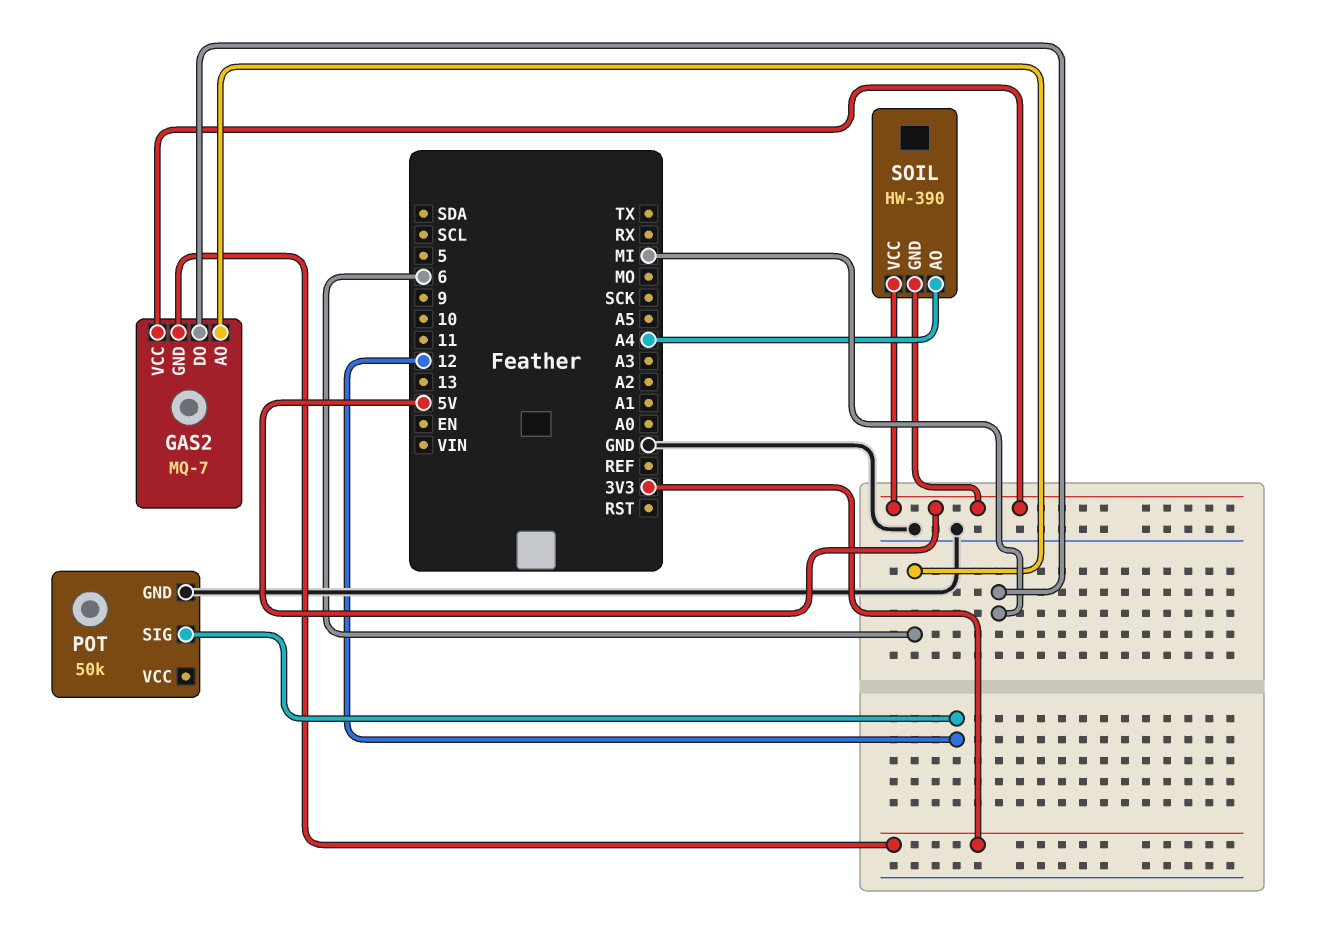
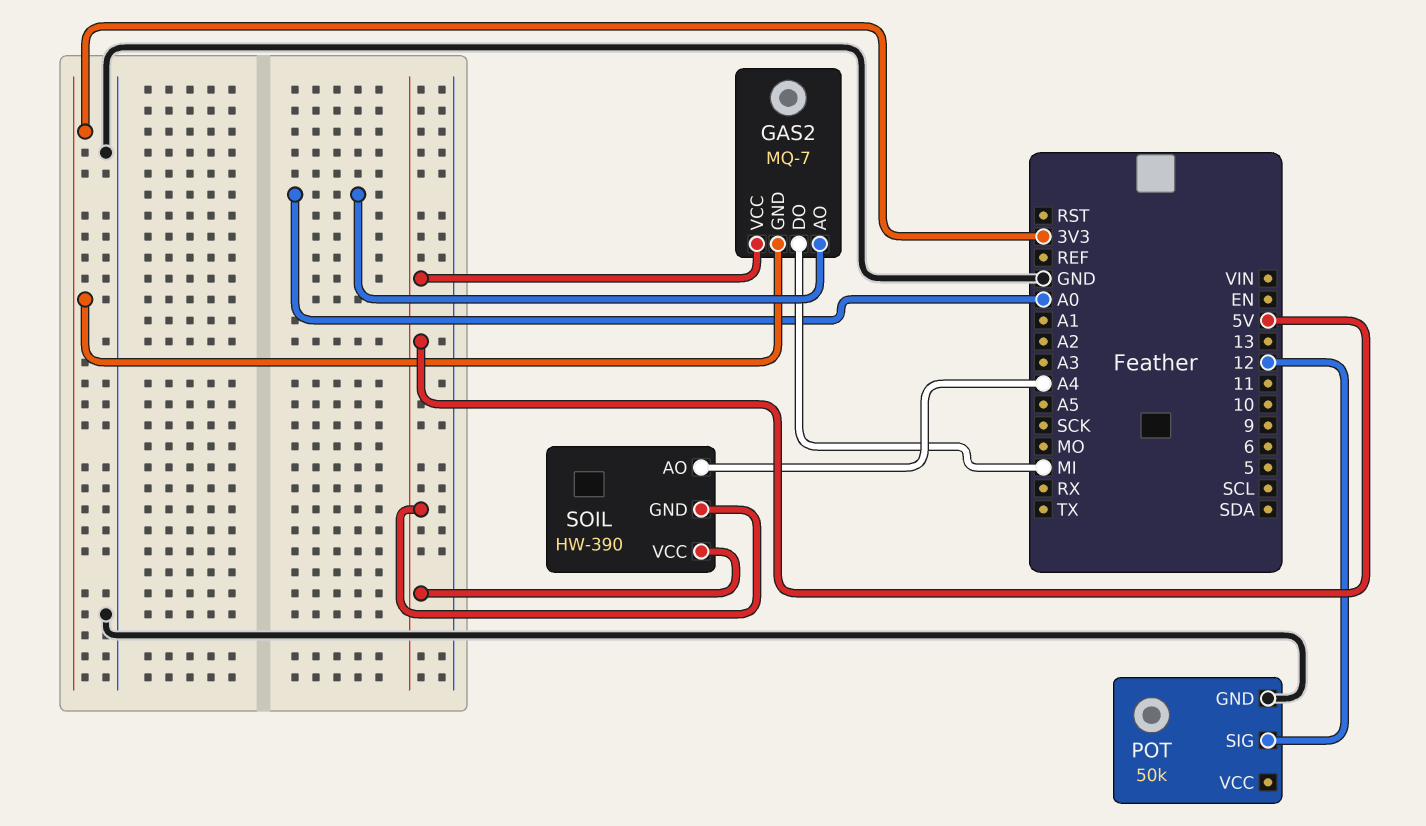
GAS2 pin AO: 6 -> A0

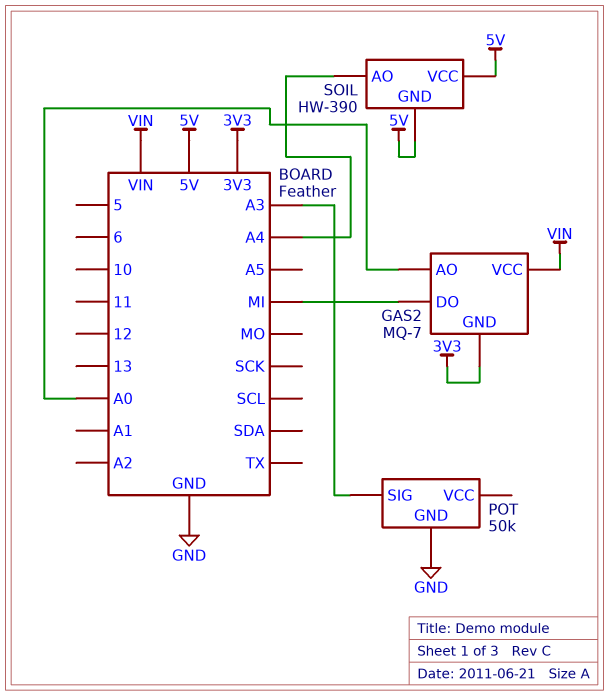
GAS2 pin VCC: 5V -> VIN
POT pin SIG: 12 -> A3

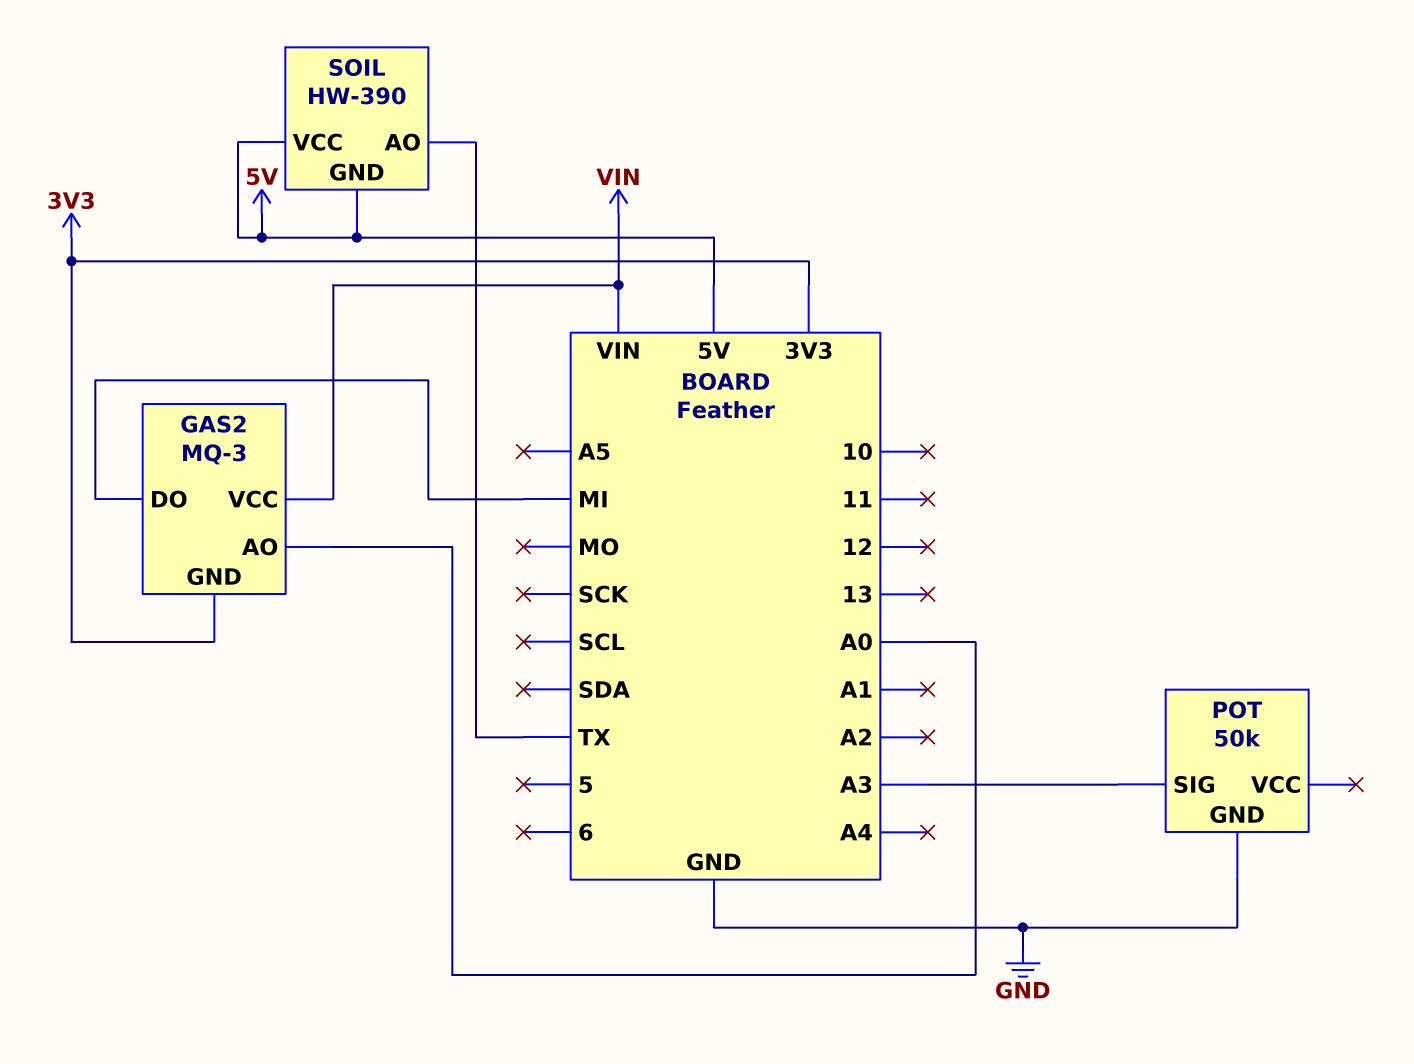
GAS2: MQ-7 -> MQ-3
SOIL pin AO: A4 -> TX

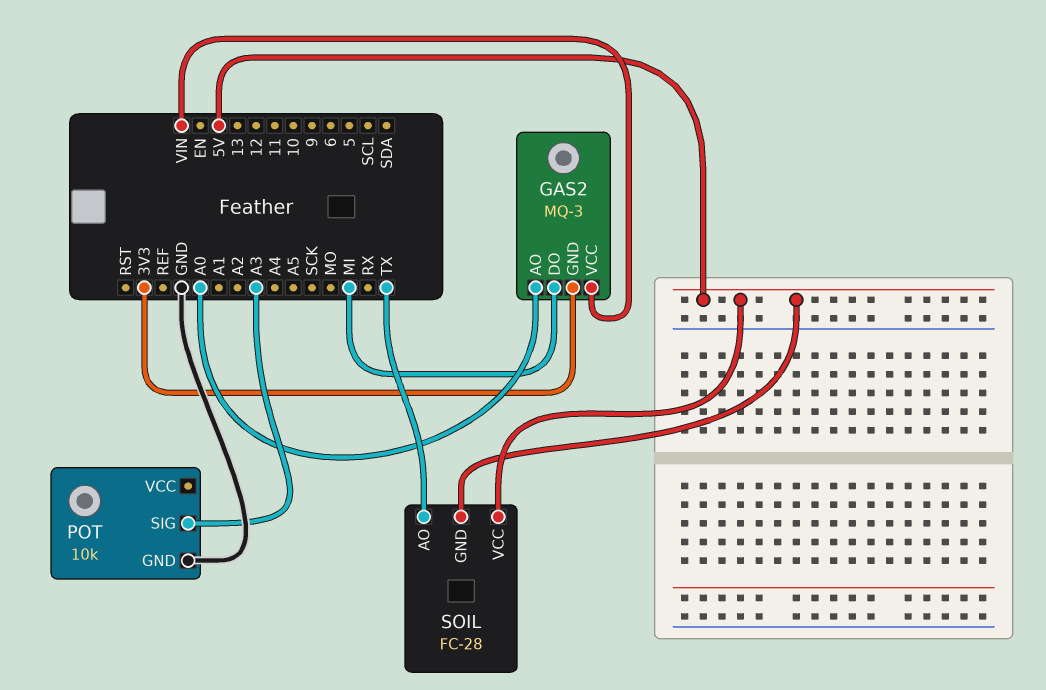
POT: 50k -> 10k
SOIL: HW-390 -> FC-28

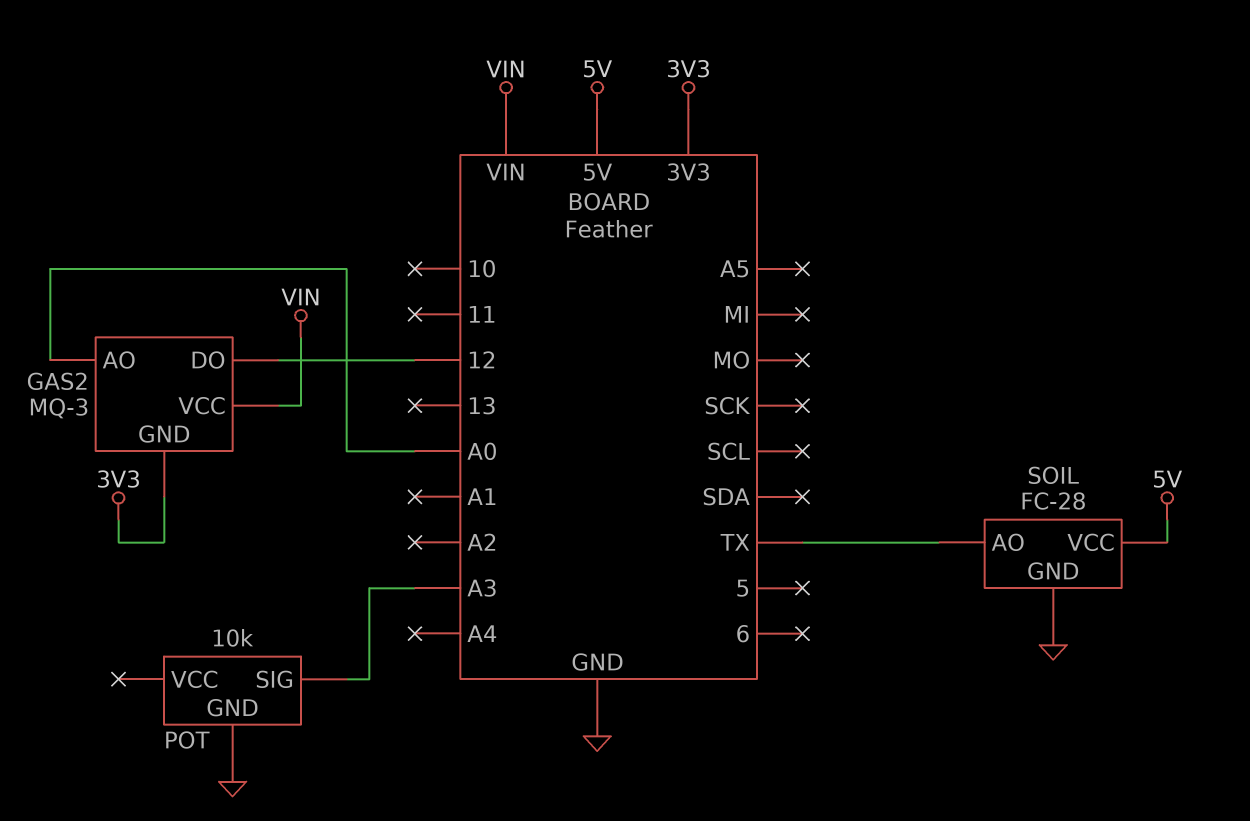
GAS2 pin DO: MI -> 12
SOIL pin GND: 5V -> GND

